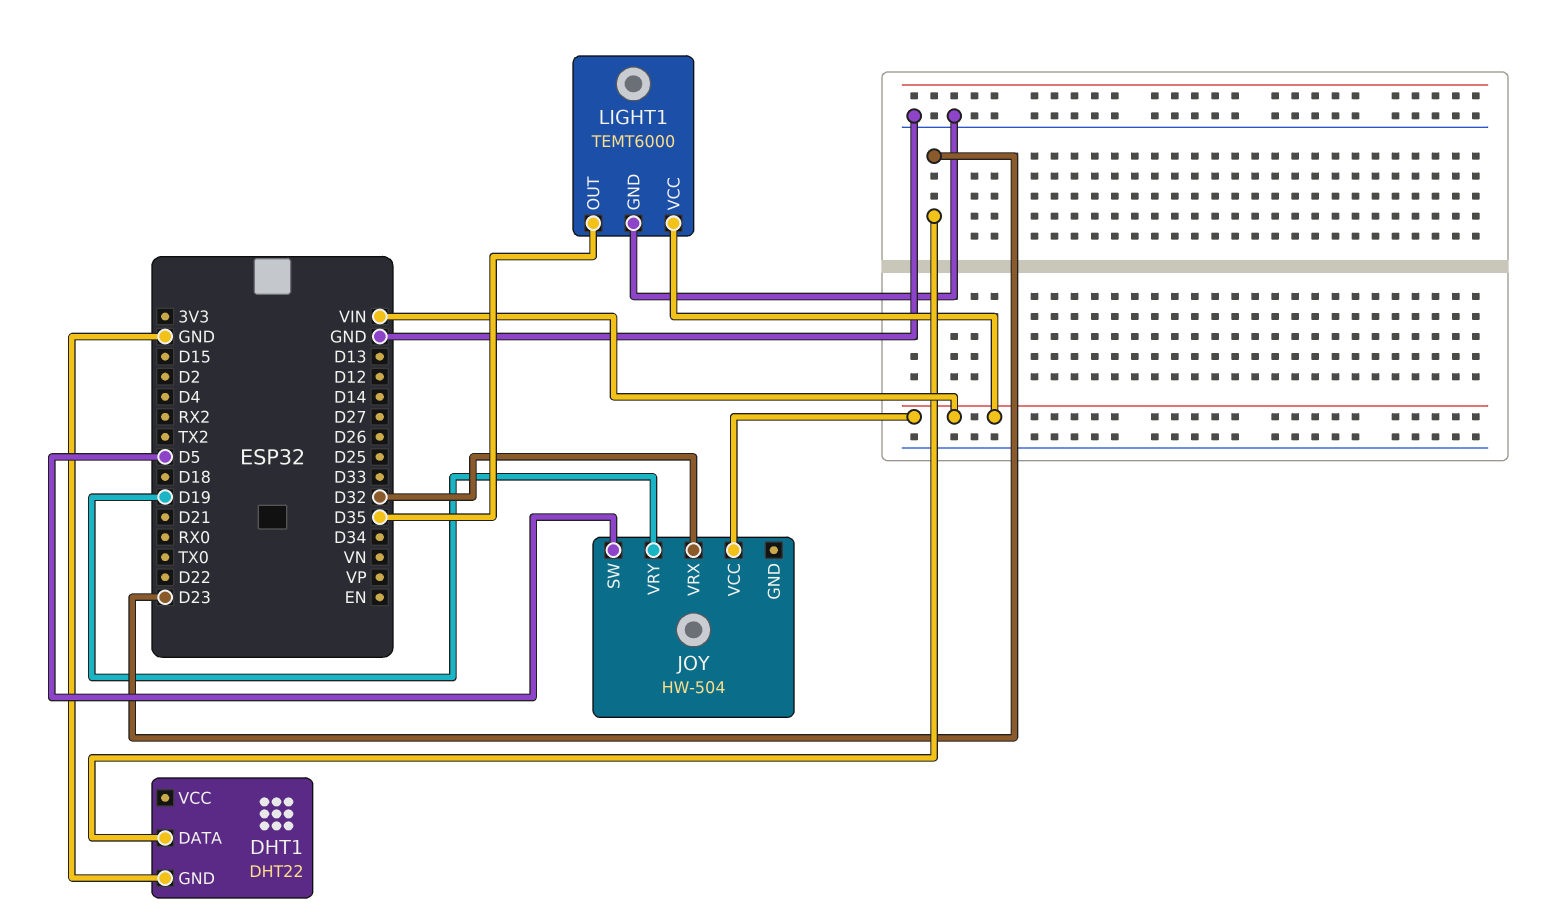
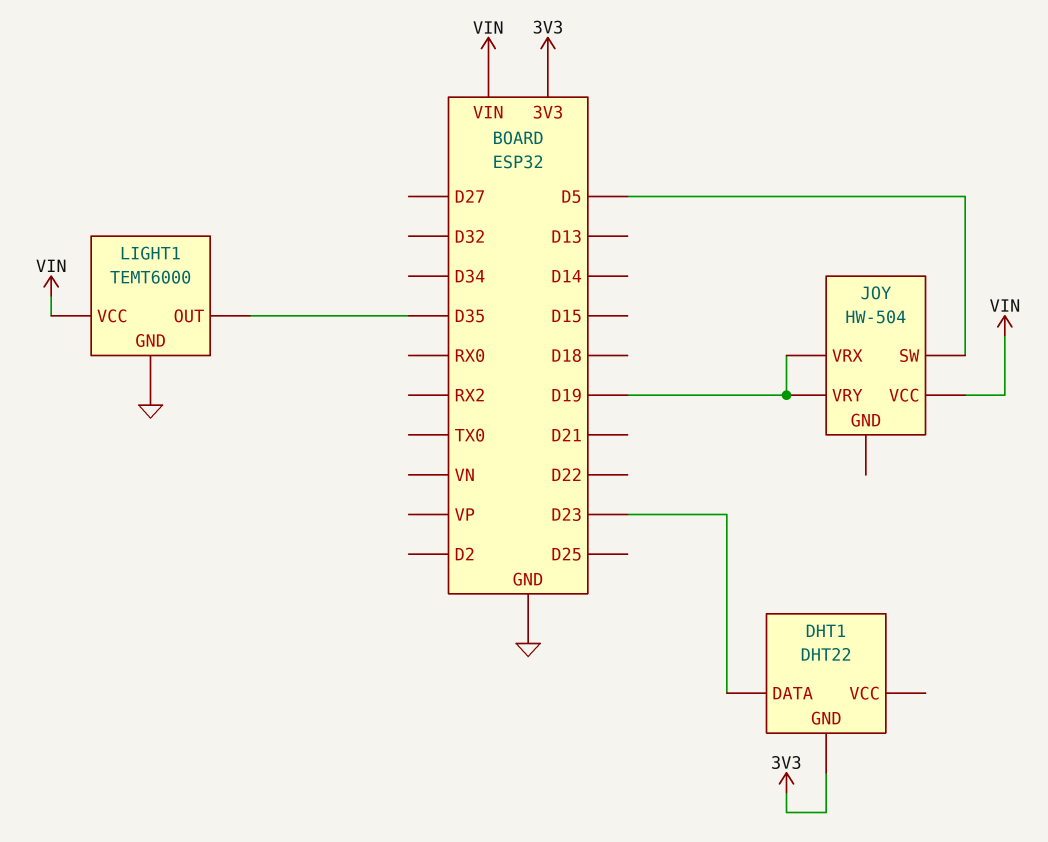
DHT1 pin GND: GND -> 3V3
JOY pin VRX: D32 -> D19

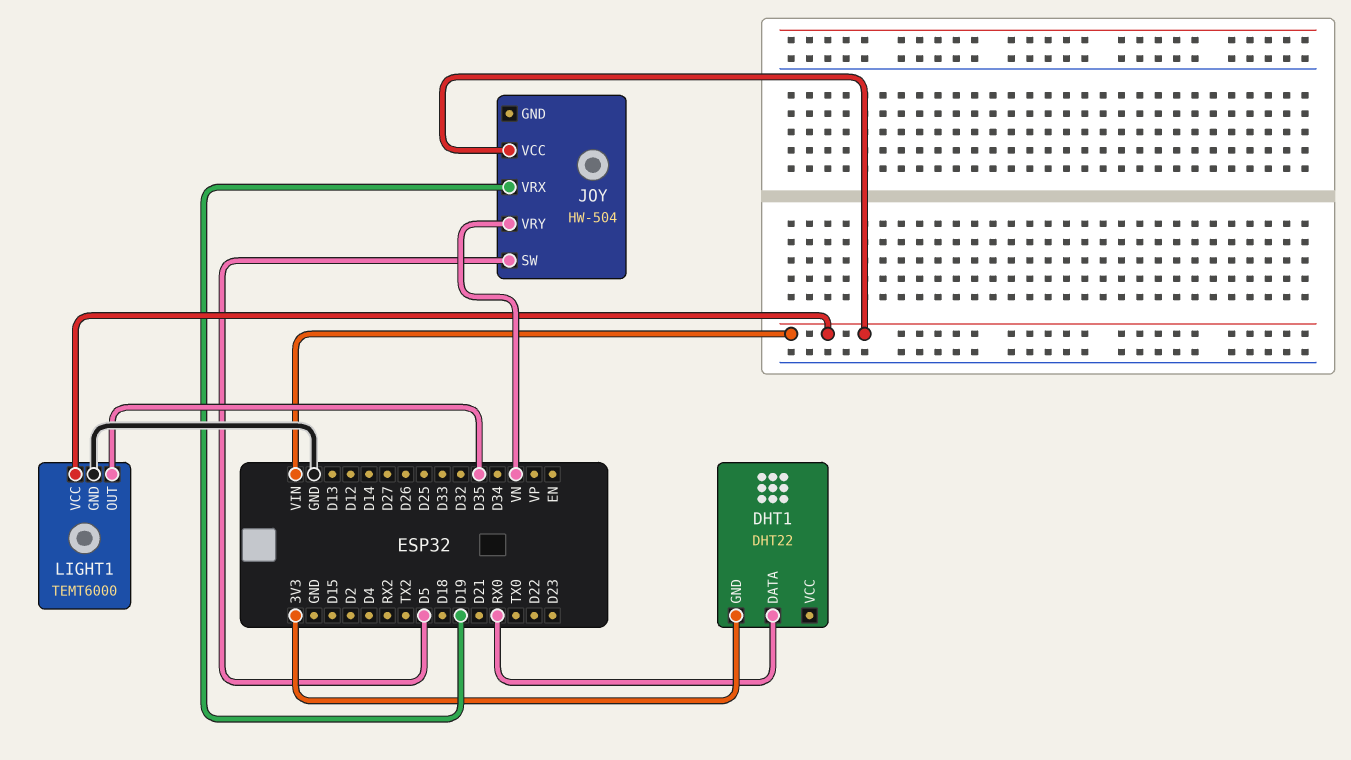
DHT1 pin DATA: D23 -> RX0
JOY pin VRY: D19 -> VN

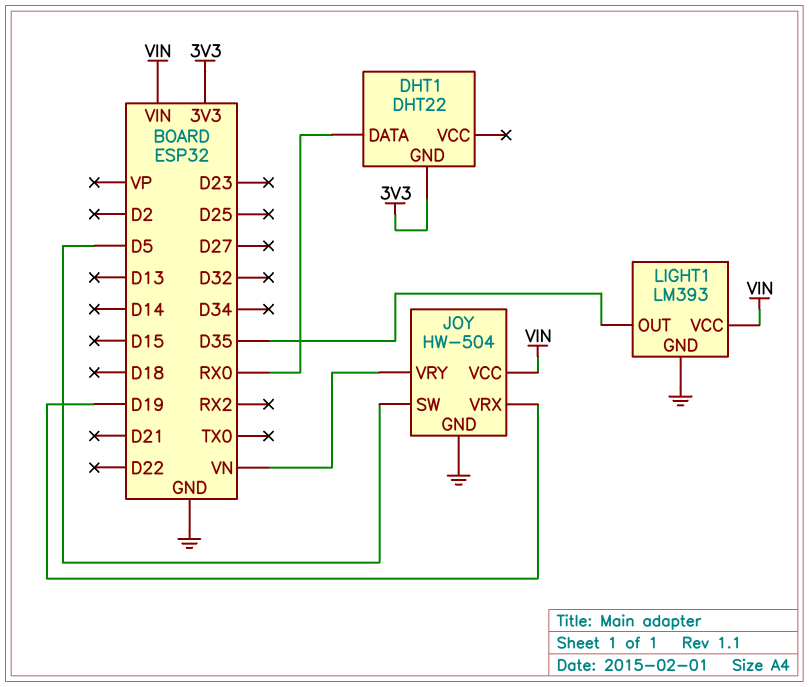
JOY pin GND: none -> GND
LIGHT1: TEMT6000 -> LM393

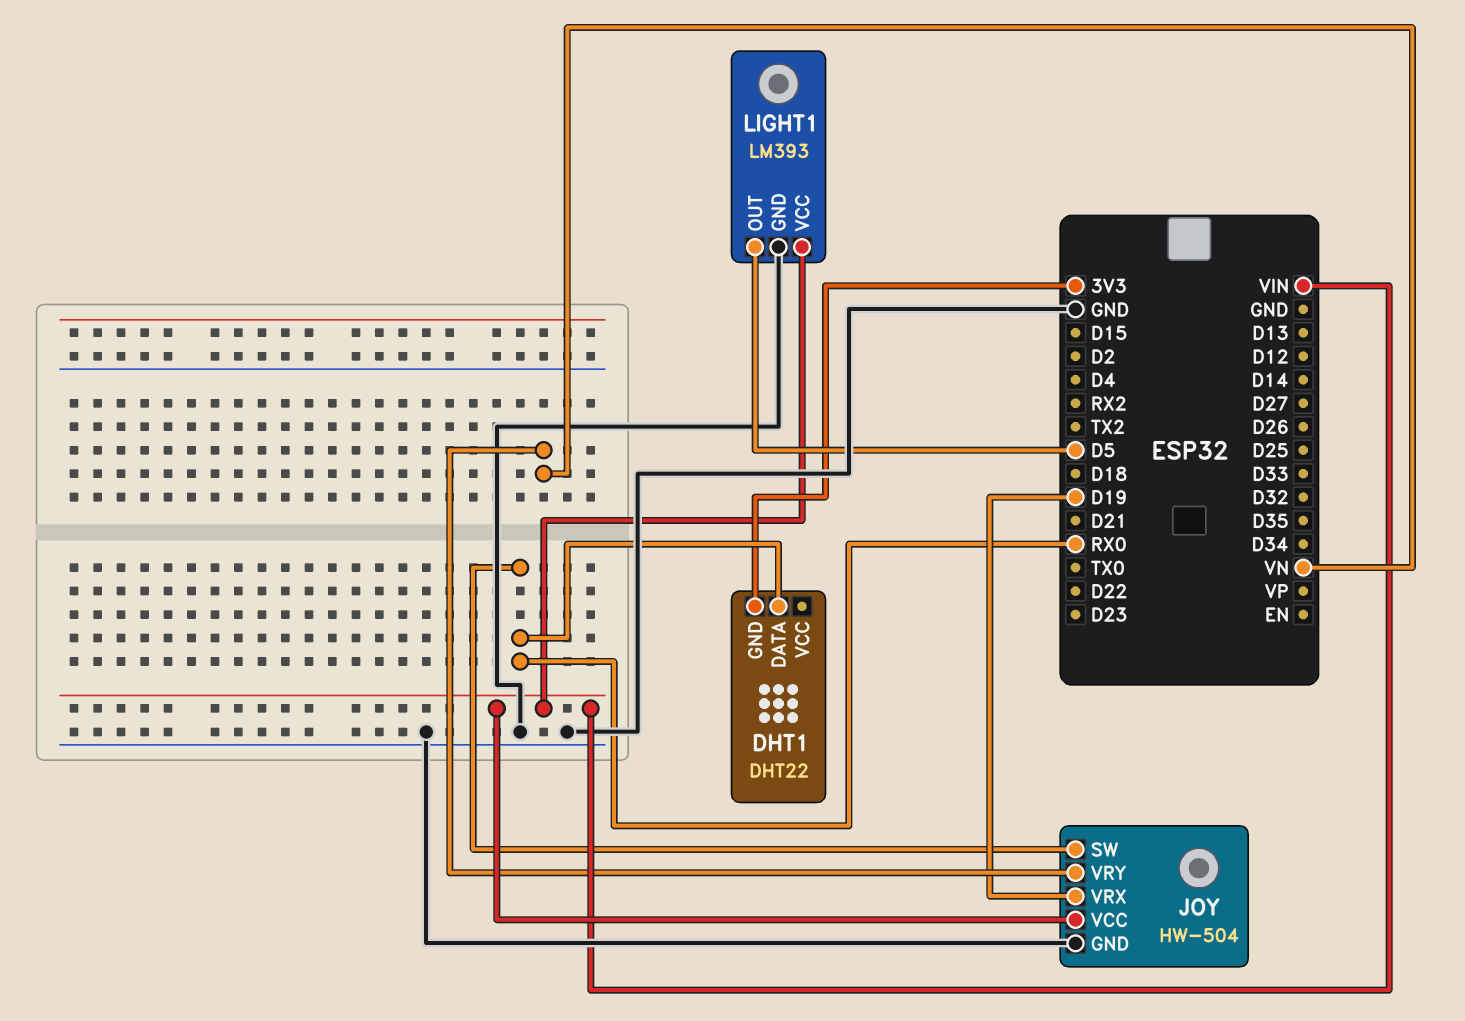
JOY pin SW: D5 -> RX0
LIGHT1 pin OUT: D35 -> D5

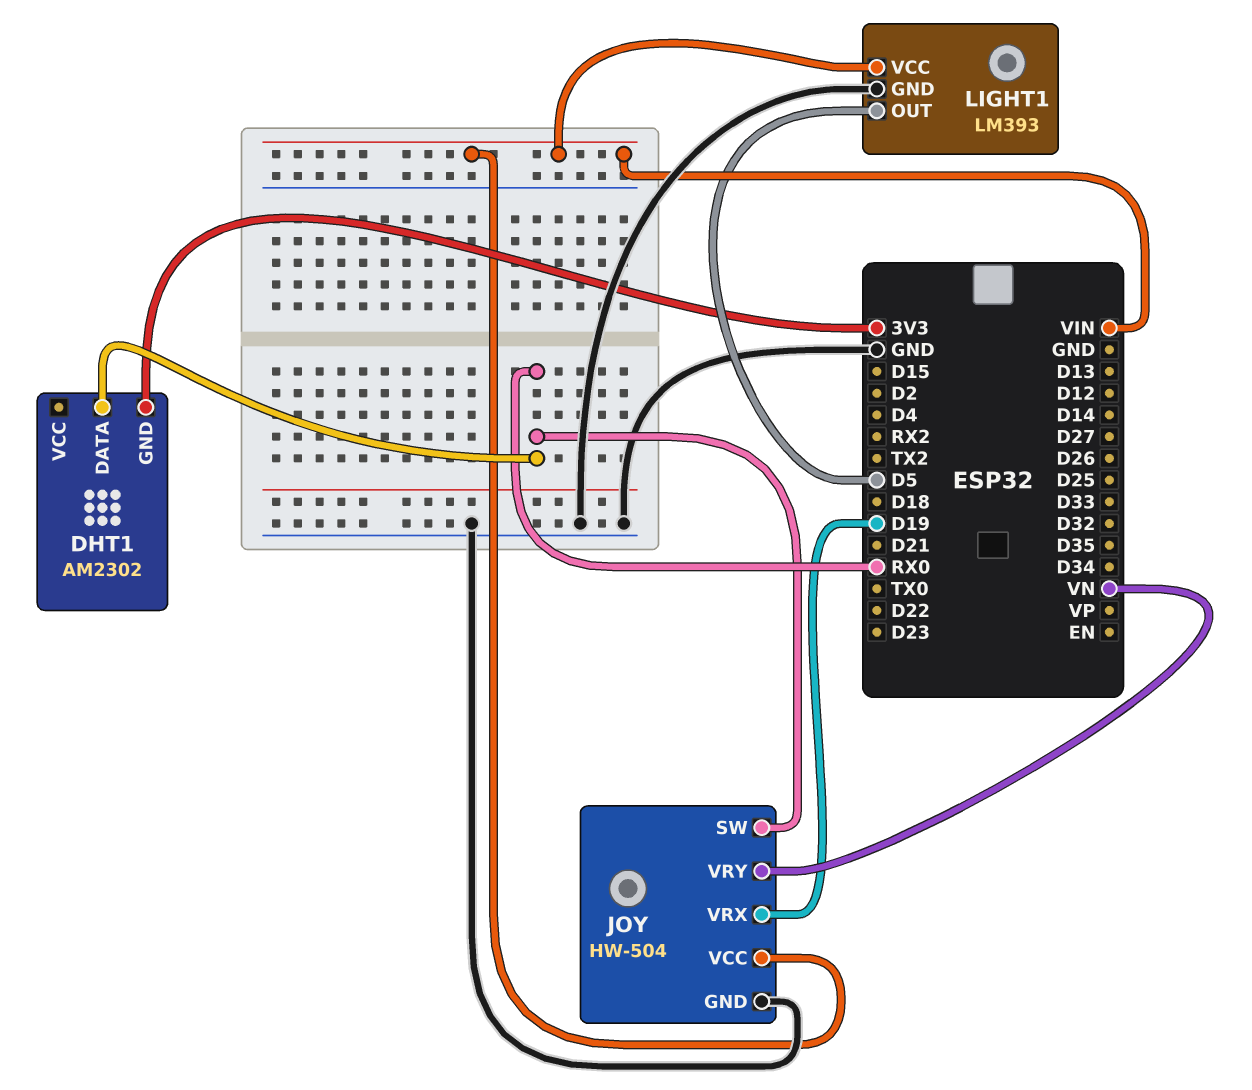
DHT1: DHT22 -> AM2302

